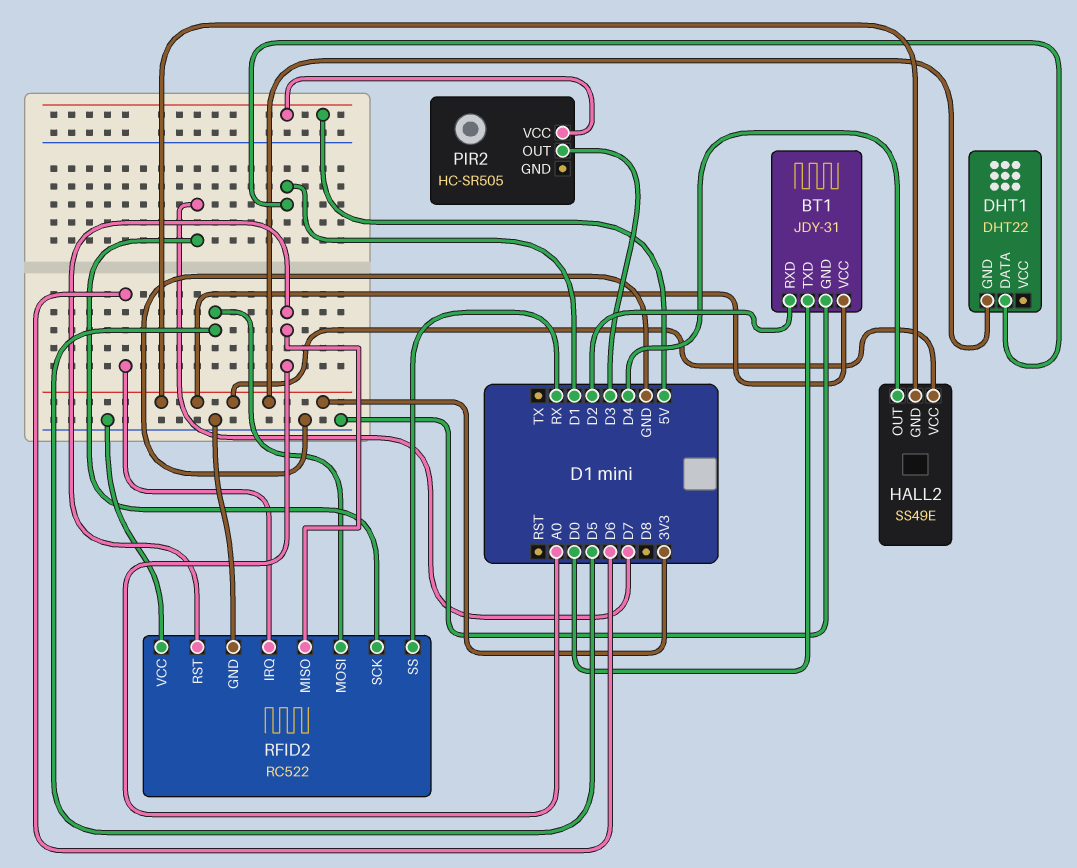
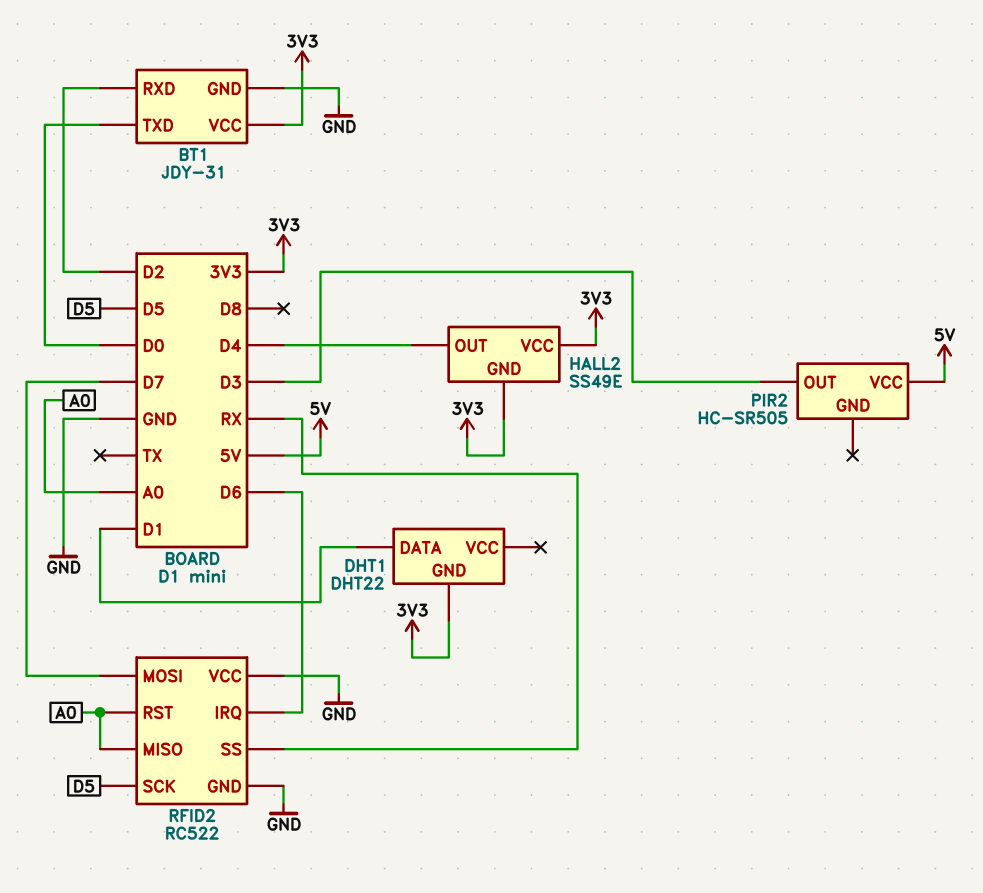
RFID2 pin MOSI: D5 -> D7
RFID2 pin SCK: D7 -> D5

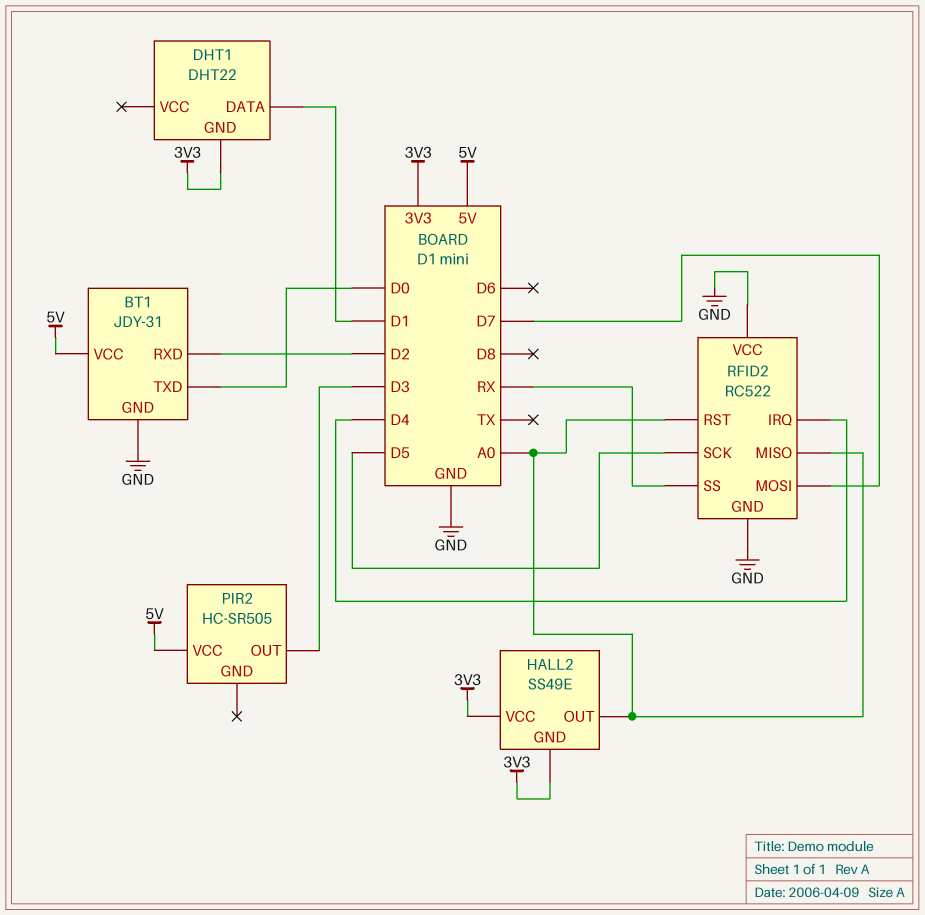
BT1 pin VCC: 3V3 -> 5V
HALL2 pin OUT: D4 -> A0
RFID2 pin IRQ: D6 -> D4

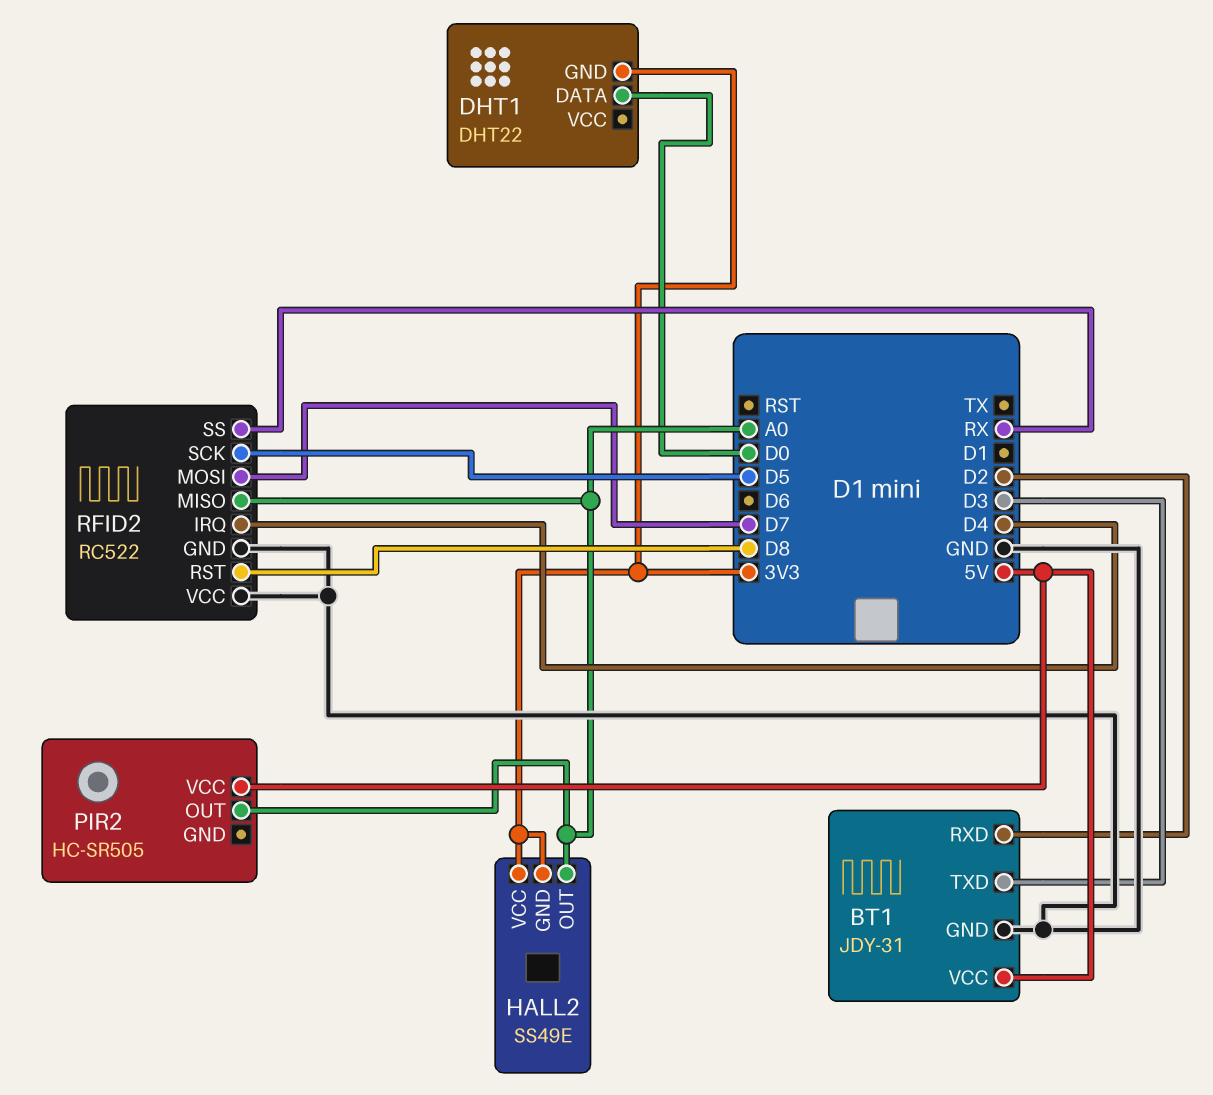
BT1 pin TXD: D0 -> D3
DHT1 pin DATA: D1 -> D0
PIR2 pin OUT: D3 -> A0
RFID2 pin RST: A0 -> D8

